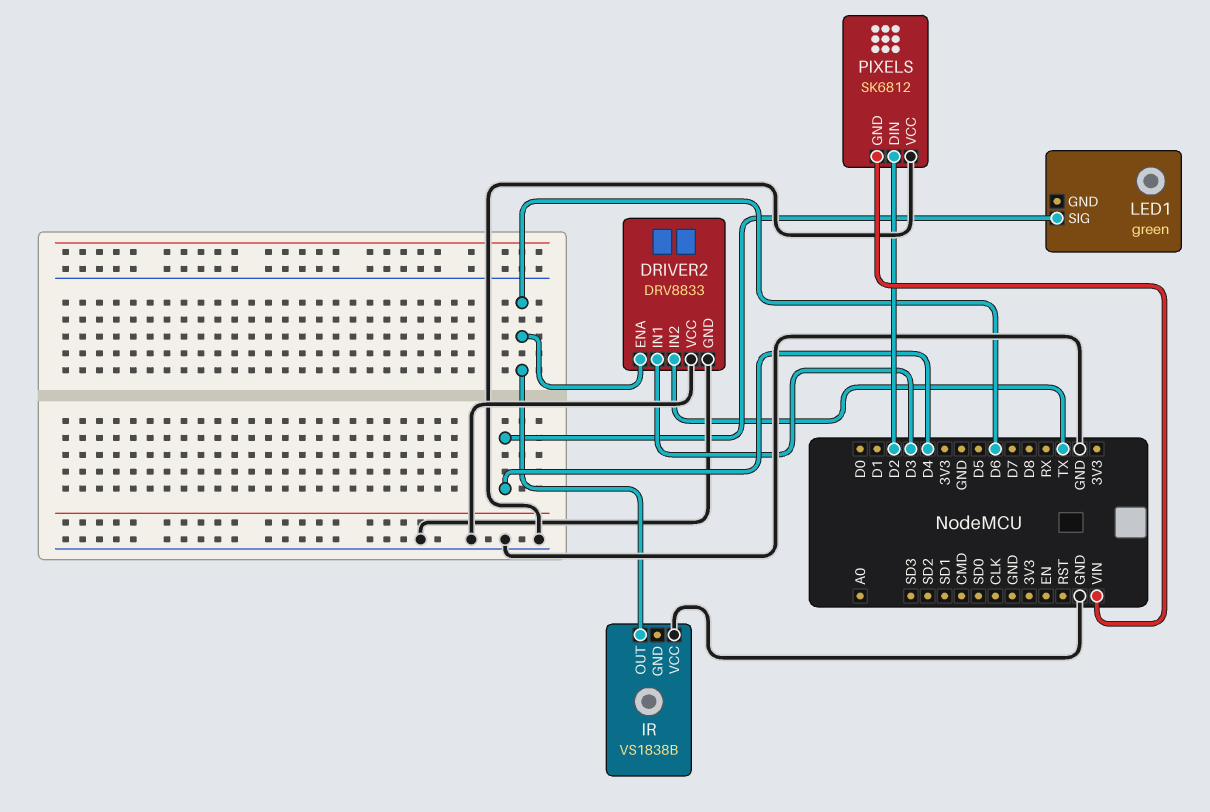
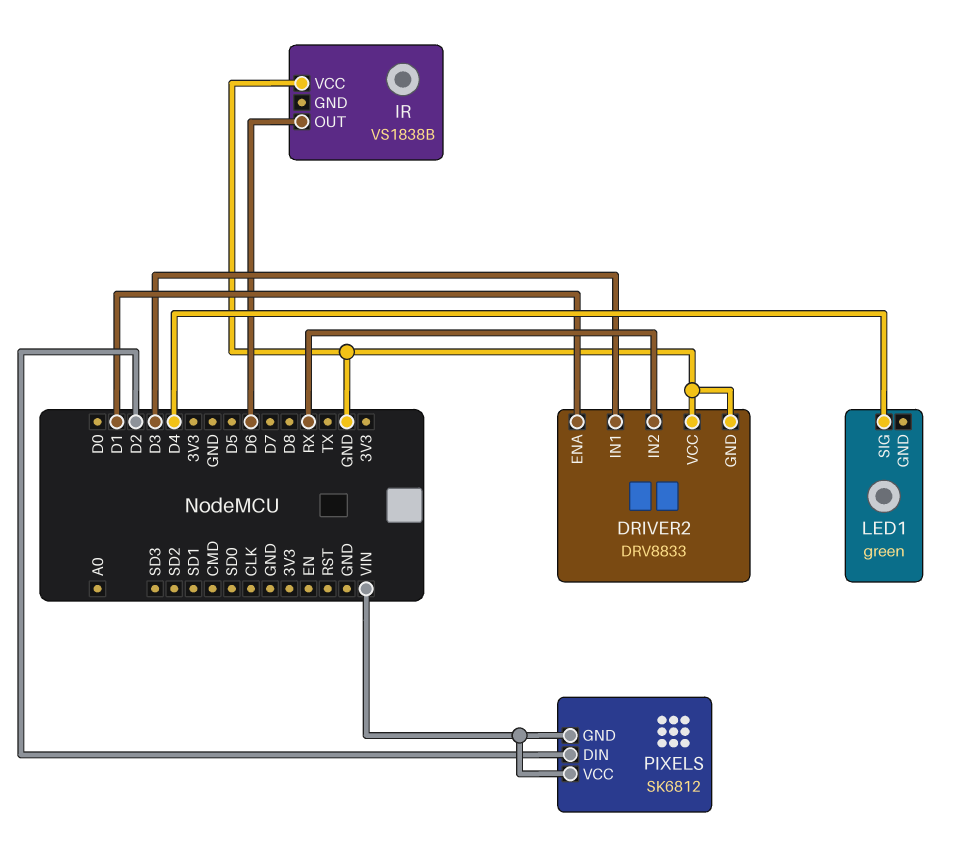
DRIVER2 pin ENA: D6 -> D1
DRIVER2 pin IN2: TX -> RX
PIXELS pin VCC: GND -> VIN

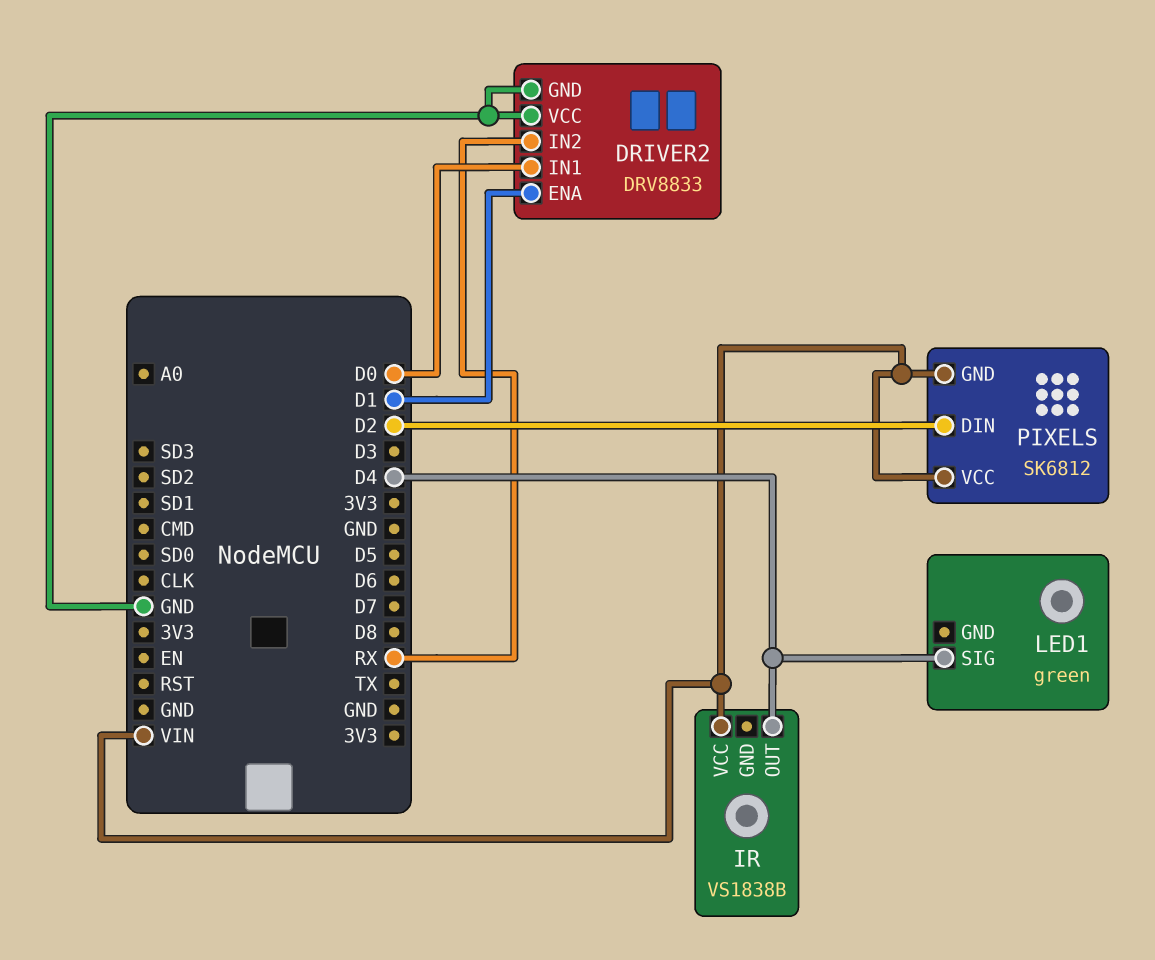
DRIVER2 pin IN1: D3 -> D0
IR pin OUT: D6 -> D4
IR pin VCC: GND -> VIN

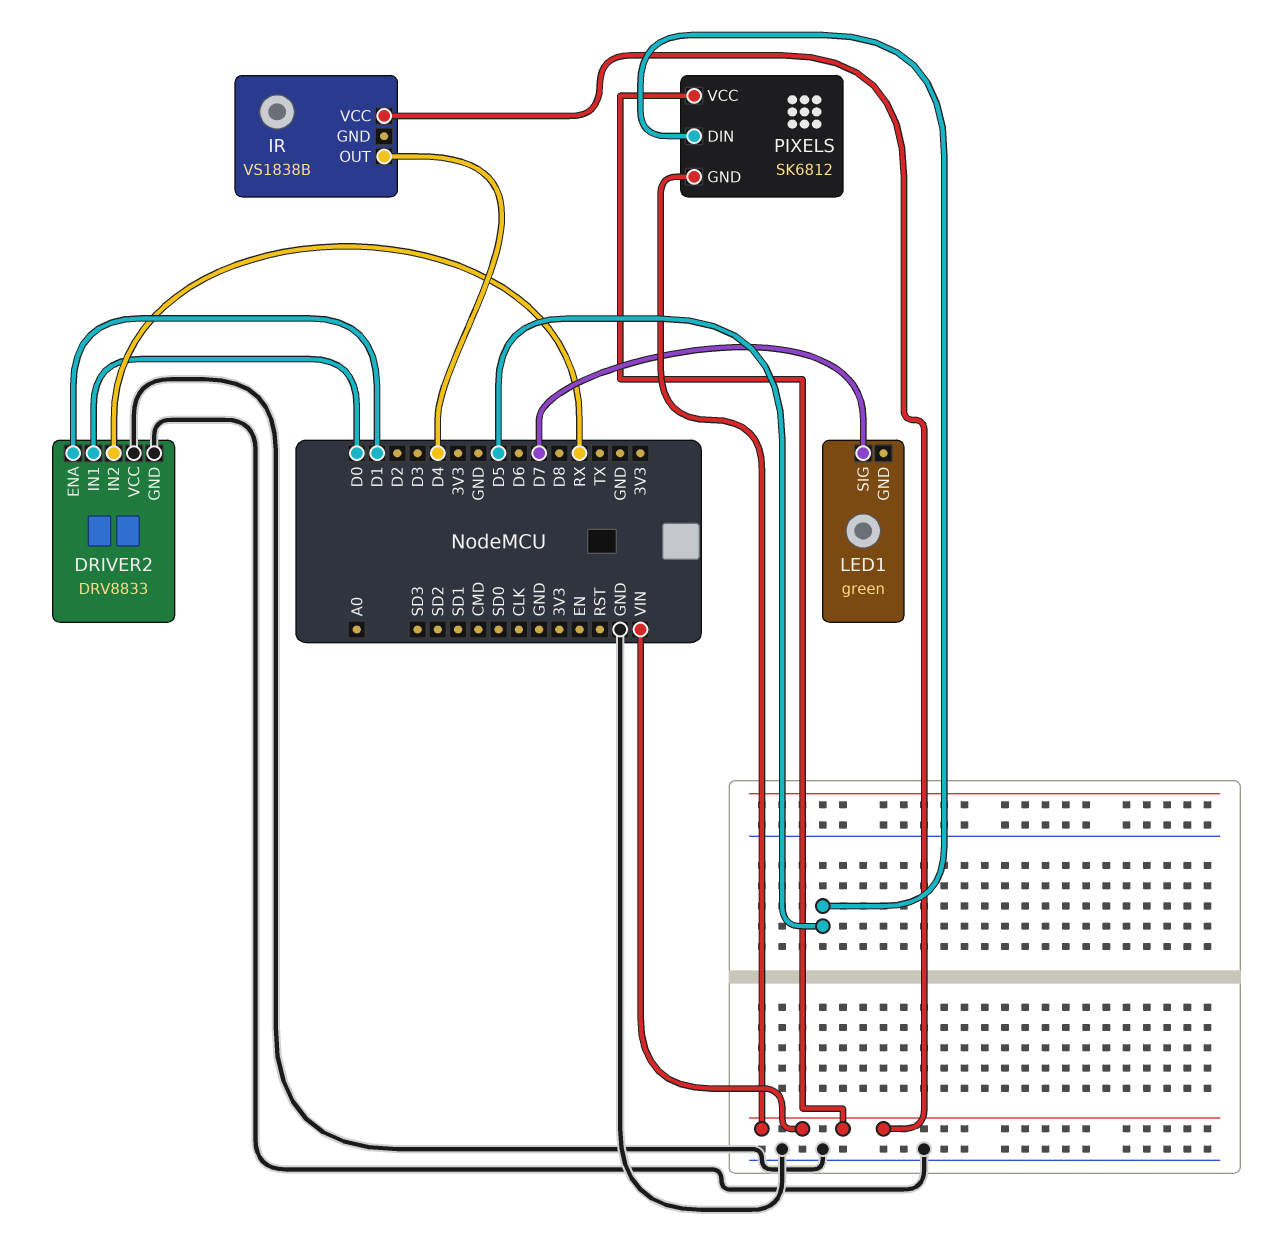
LED1 pin SIG: D4 -> D7
PIXELS pin DIN: D2 -> D5

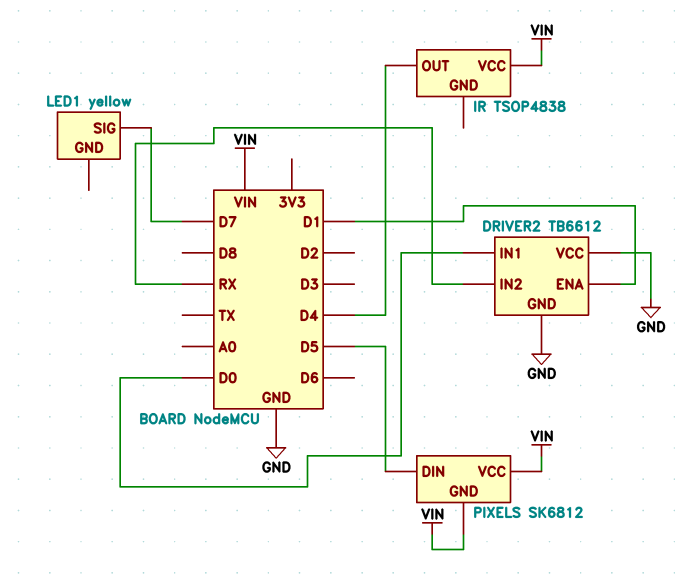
DRIVER2: DRV8833 -> TB6612
IR: VS1838B -> TSOP4838
LED1: green -> yellow

